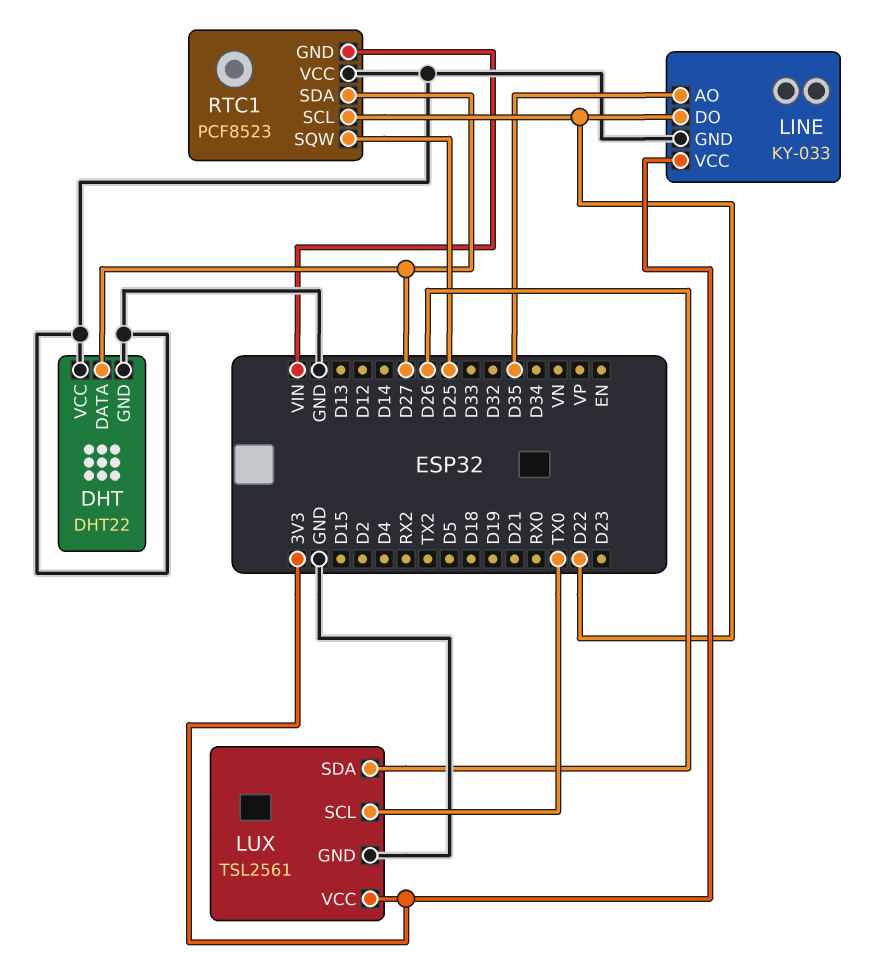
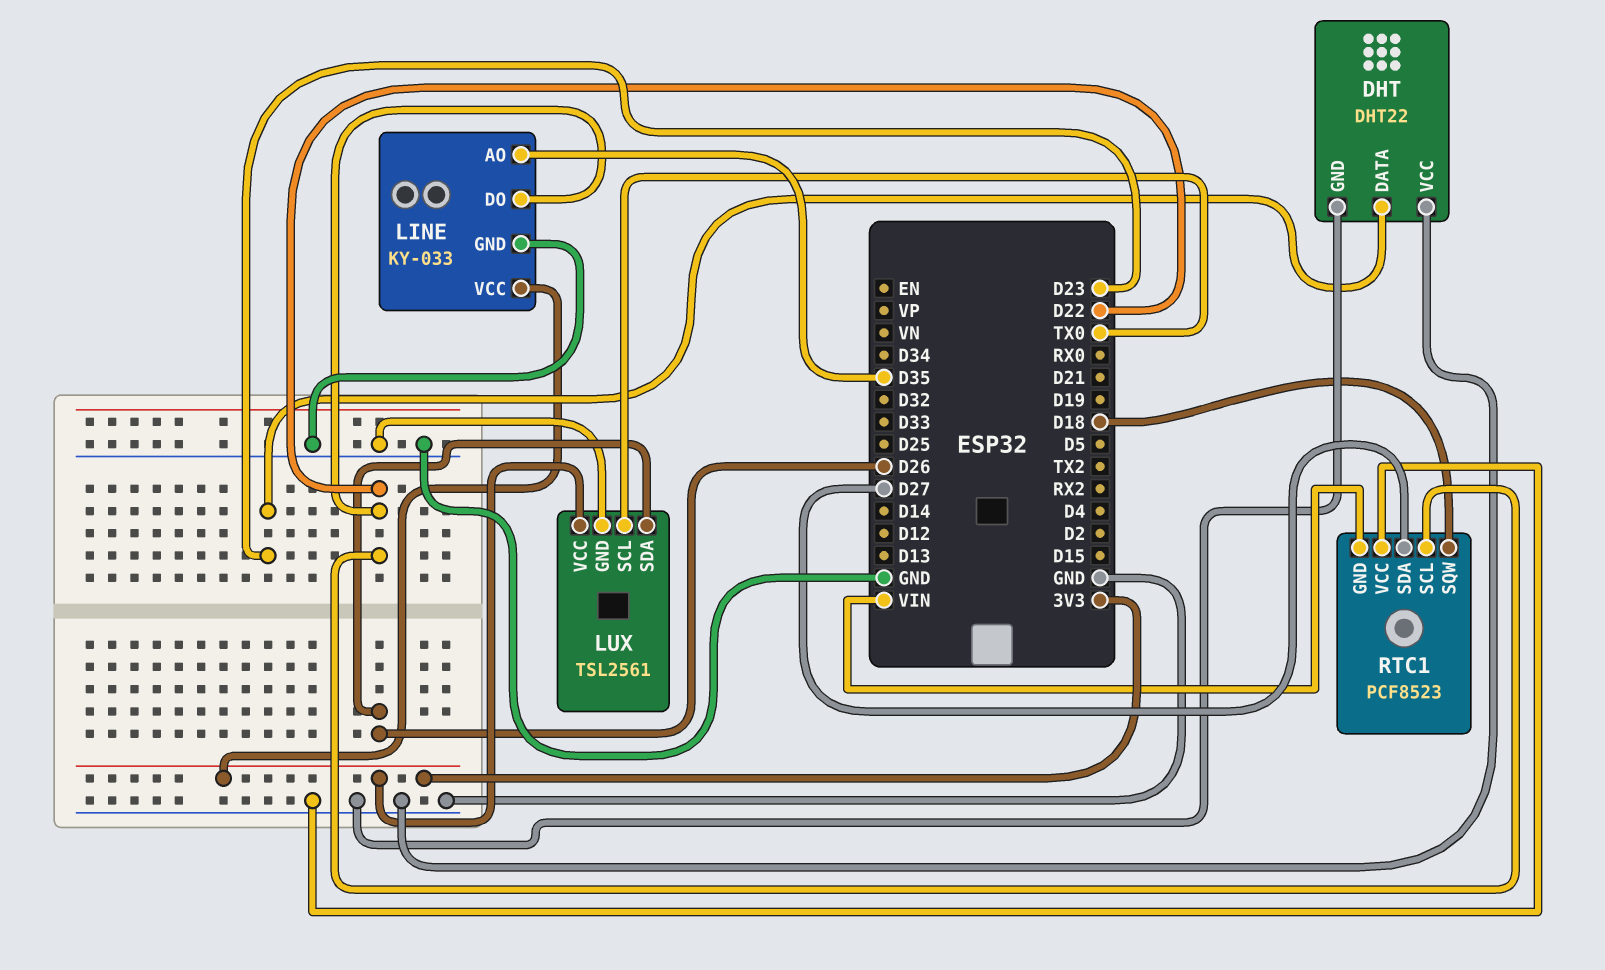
DHT pin DATA: D27 -> D23
RTC1 pin SQW: D25 -> D18

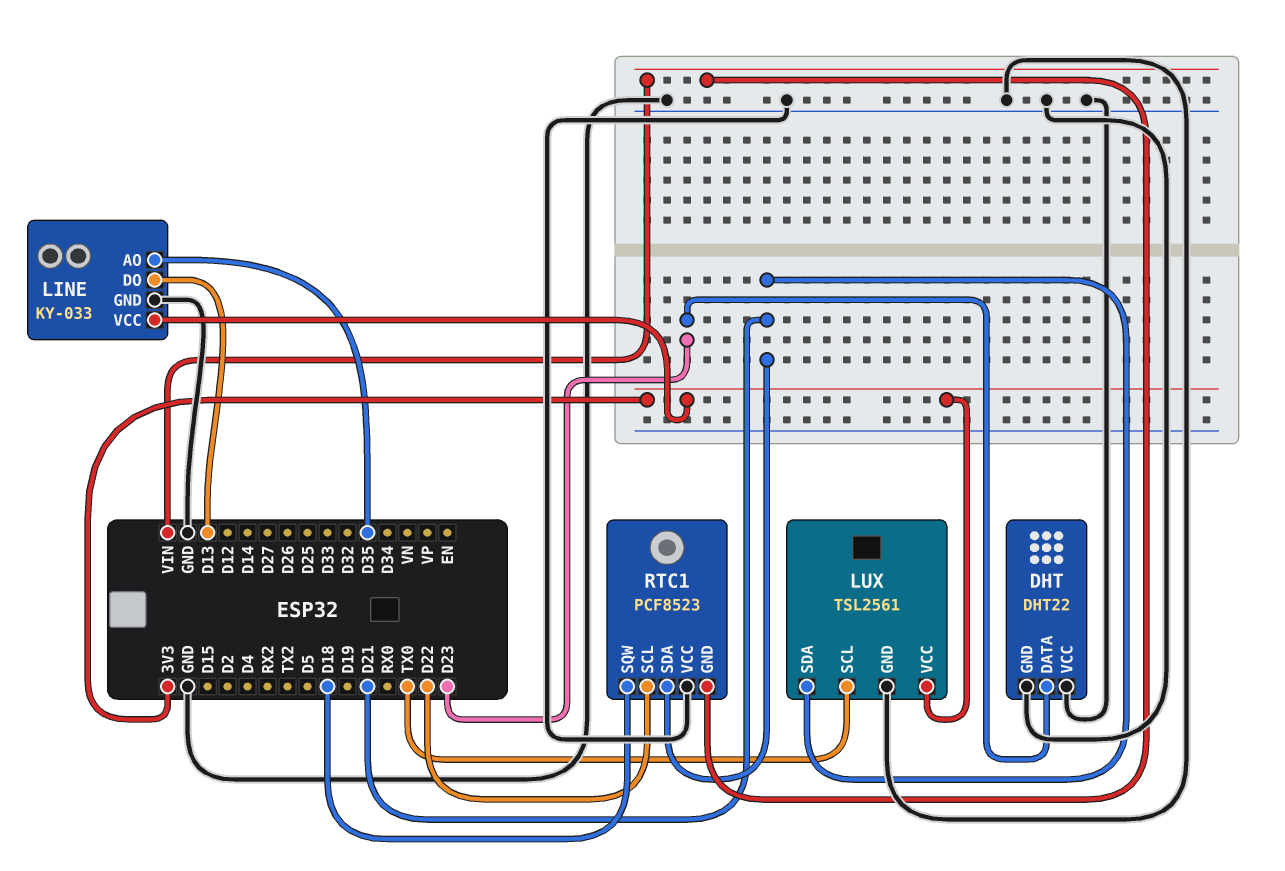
LINE pin DO: D22 -> D13
LUX pin SDA: D26 -> D21
RTC1 pin SDA: D27 -> D21

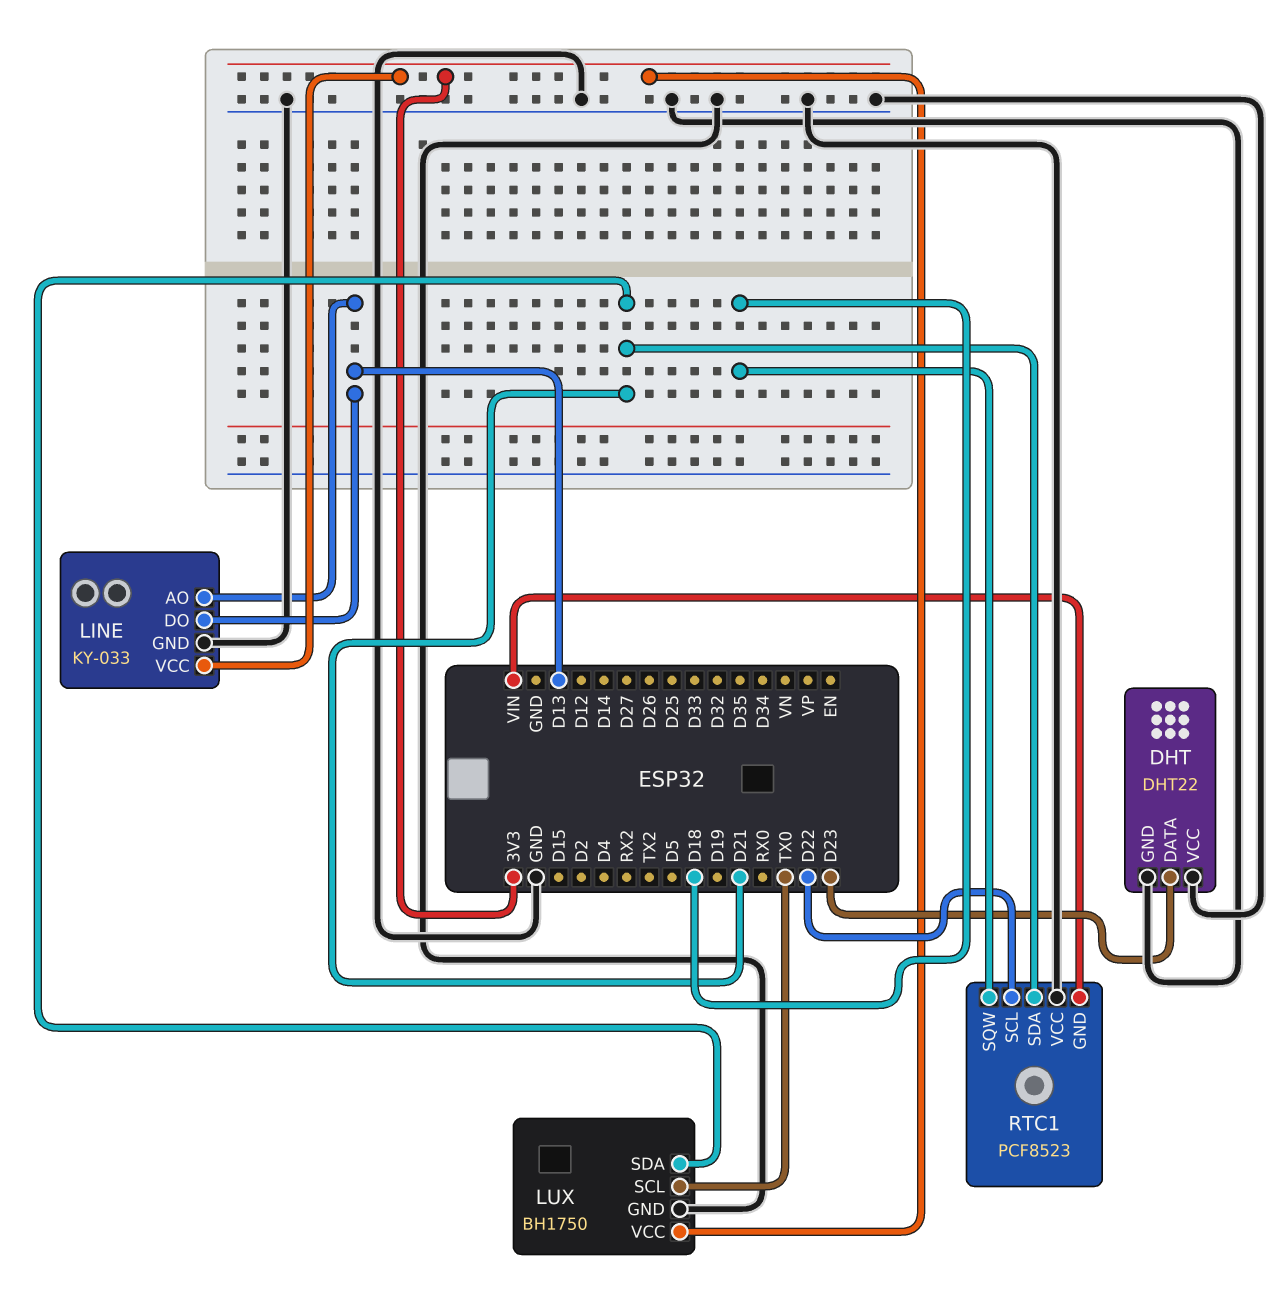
LINE pin AO: D35 -> D13
LUX: TSL2561 -> BH1750

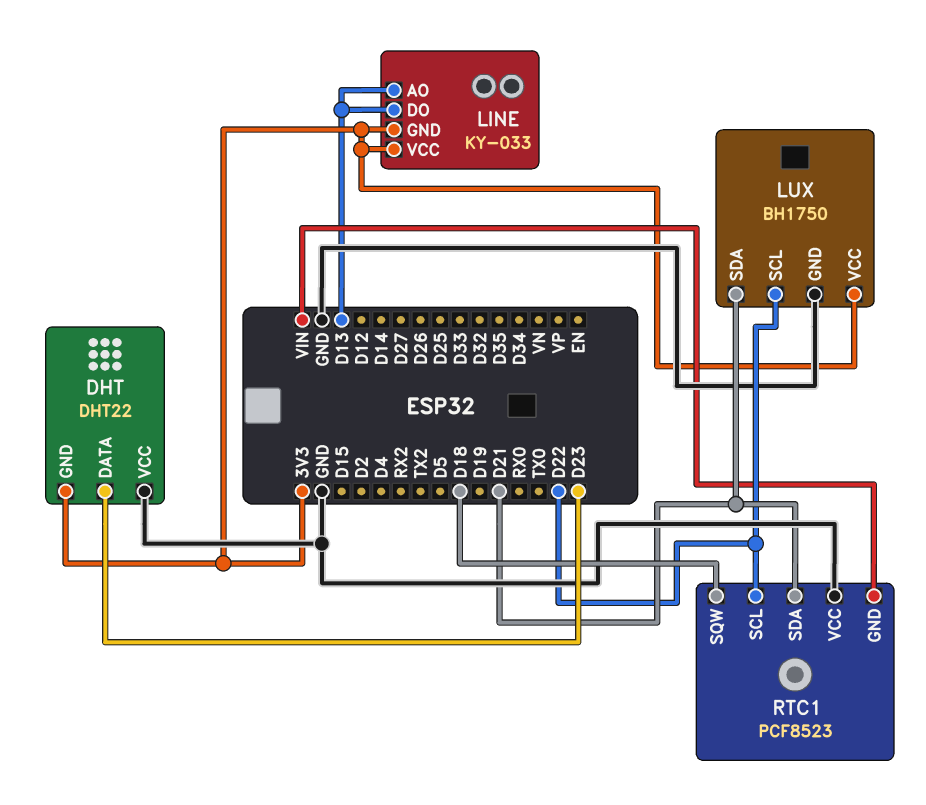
DHT pin GND: GND -> 3V3
LINE pin GND: GND -> 3V3
LUX pin SCL: TX0 -> D22

